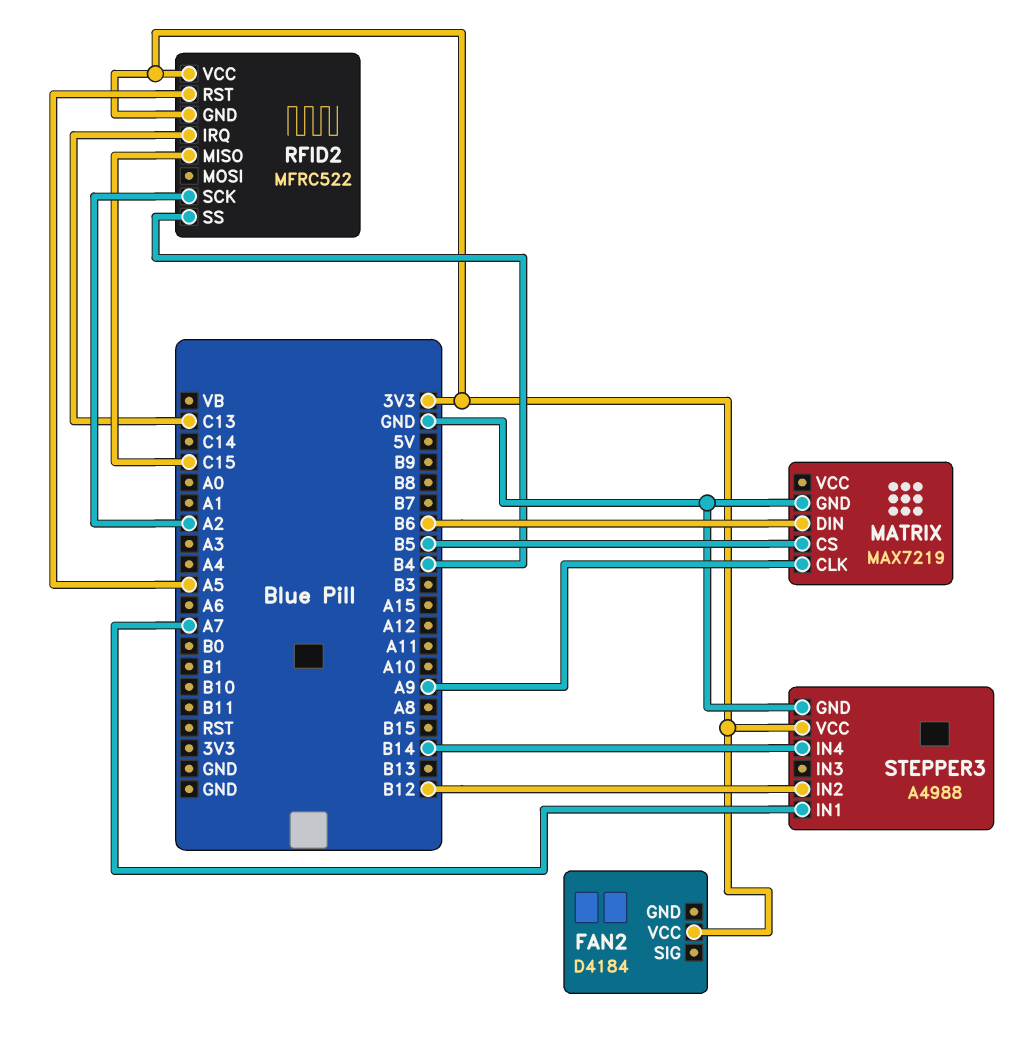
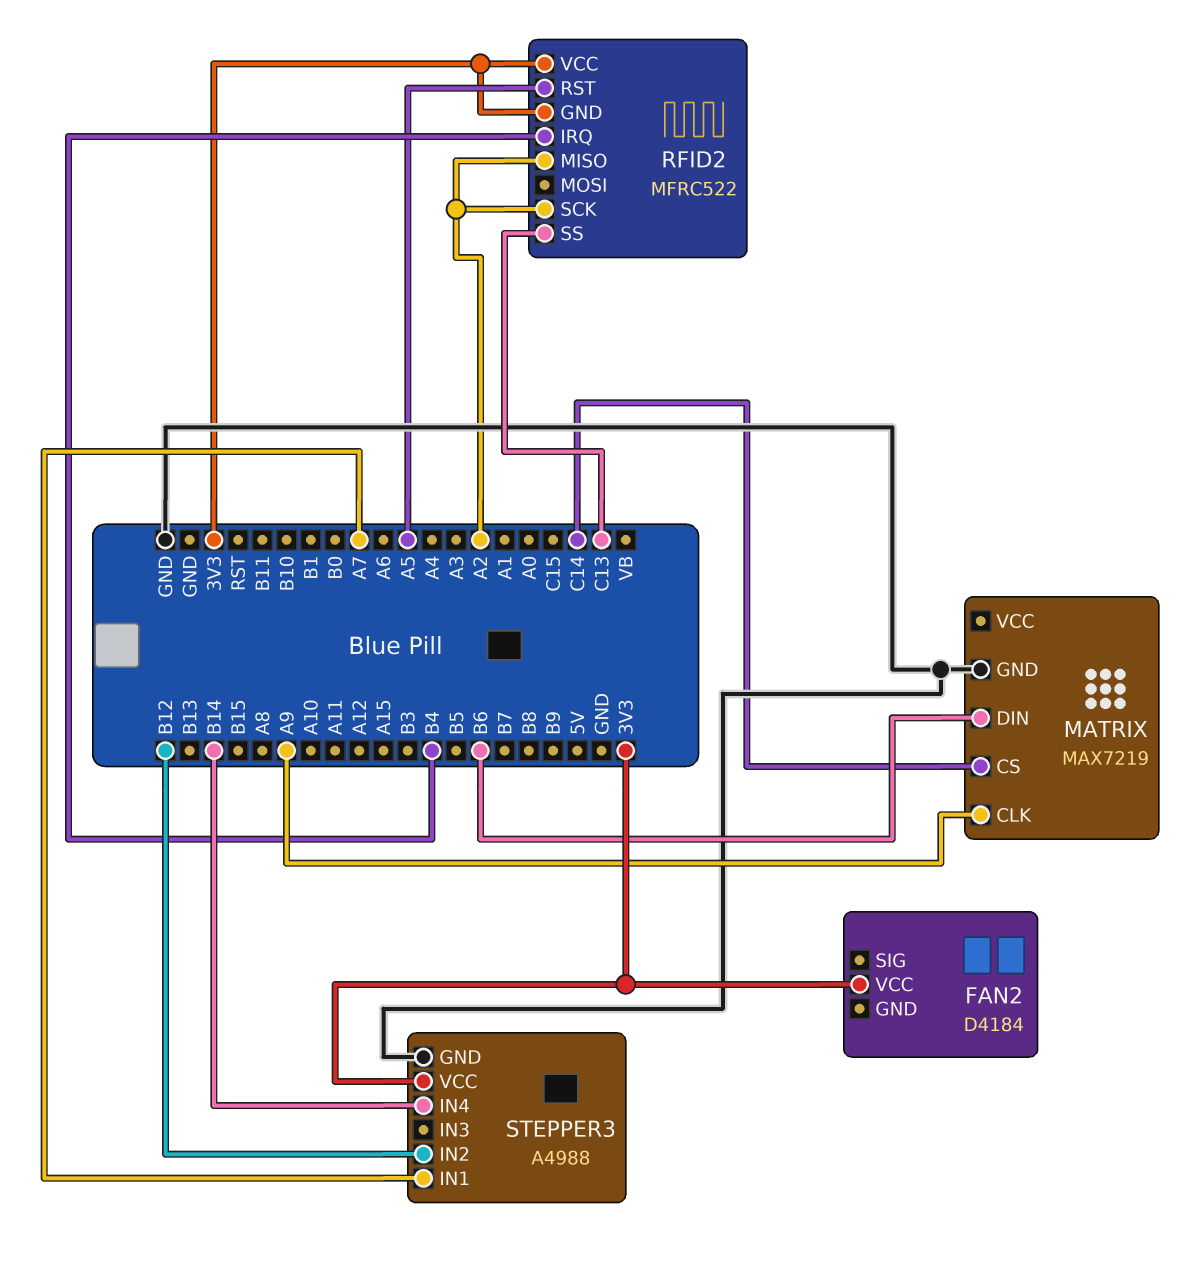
MATRIX pin CS: B5 -> C14
RFID2 pin IRQ: C13 -> B4
RFID2 pin MISO: C15 -> A2
RFID2 pin SS: B4 -> C13

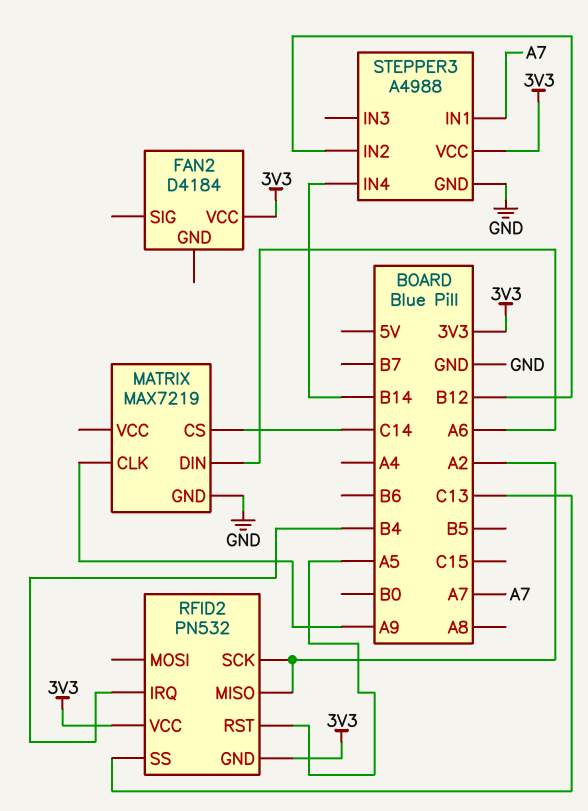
MATRIX pin DIN: B6 -> A6
RFID2: MFRC522 -> PN532

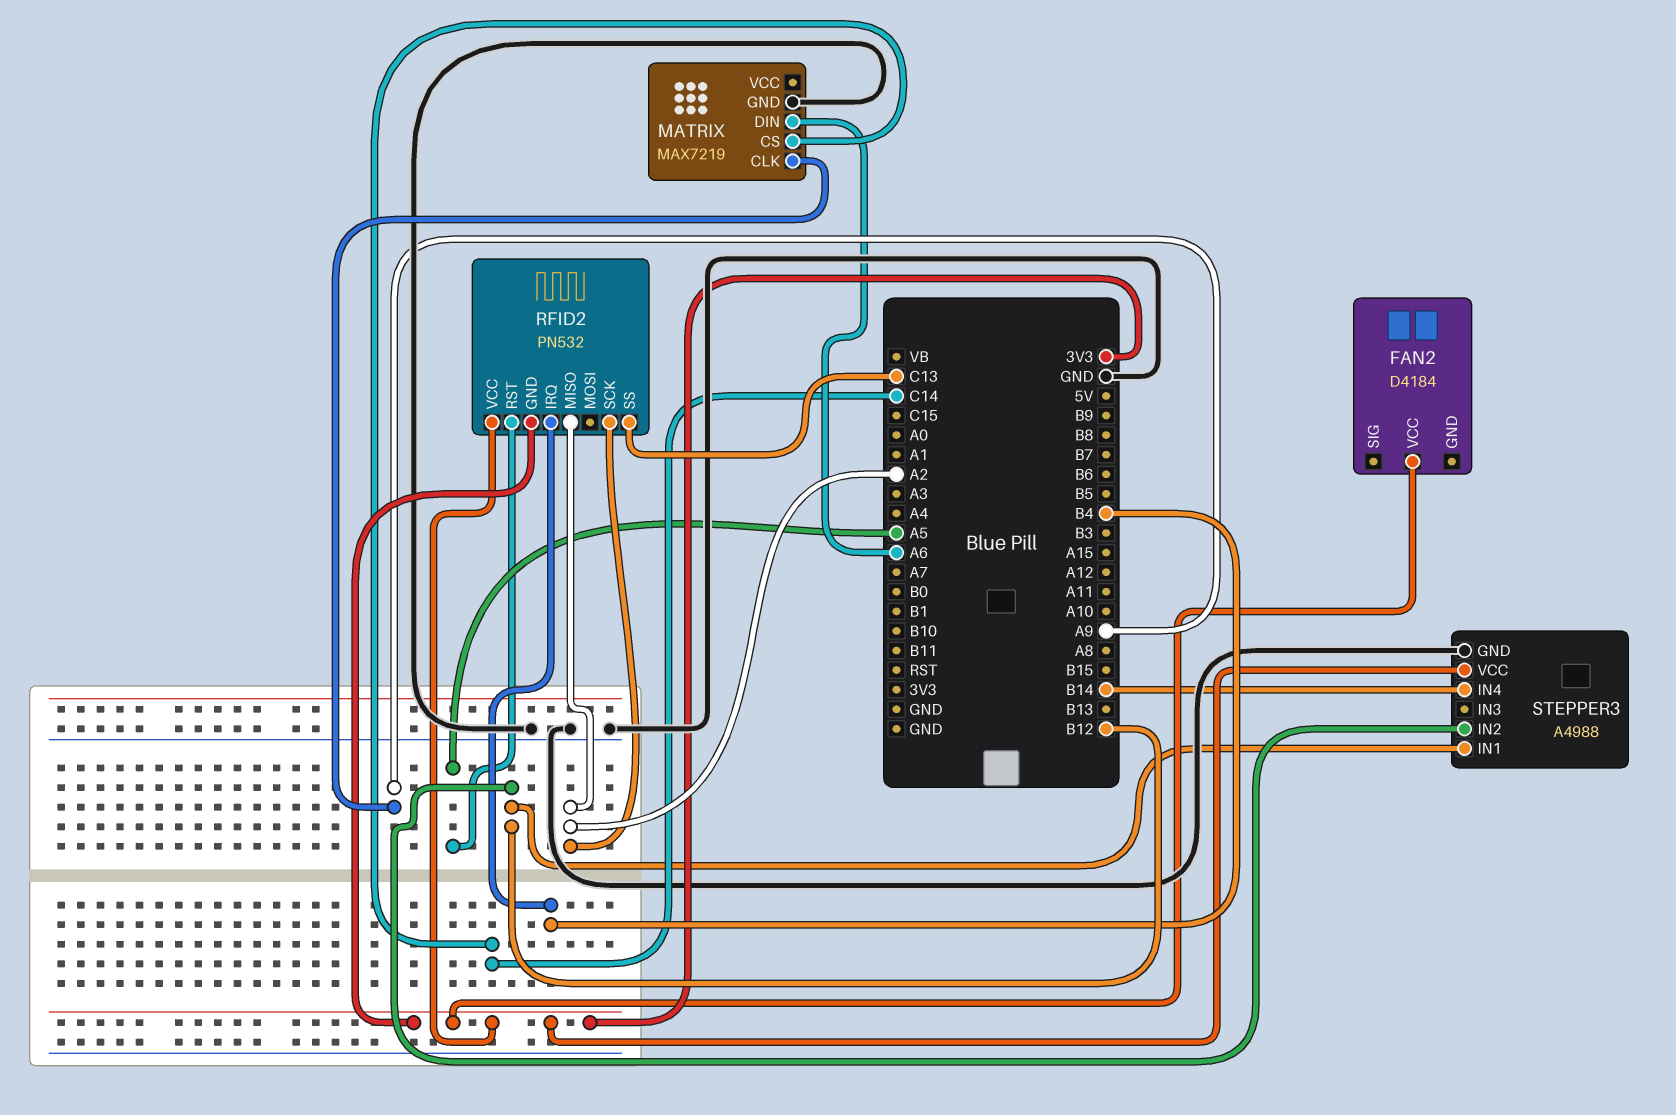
STEPPER3 pin IN1: A7 -> B12

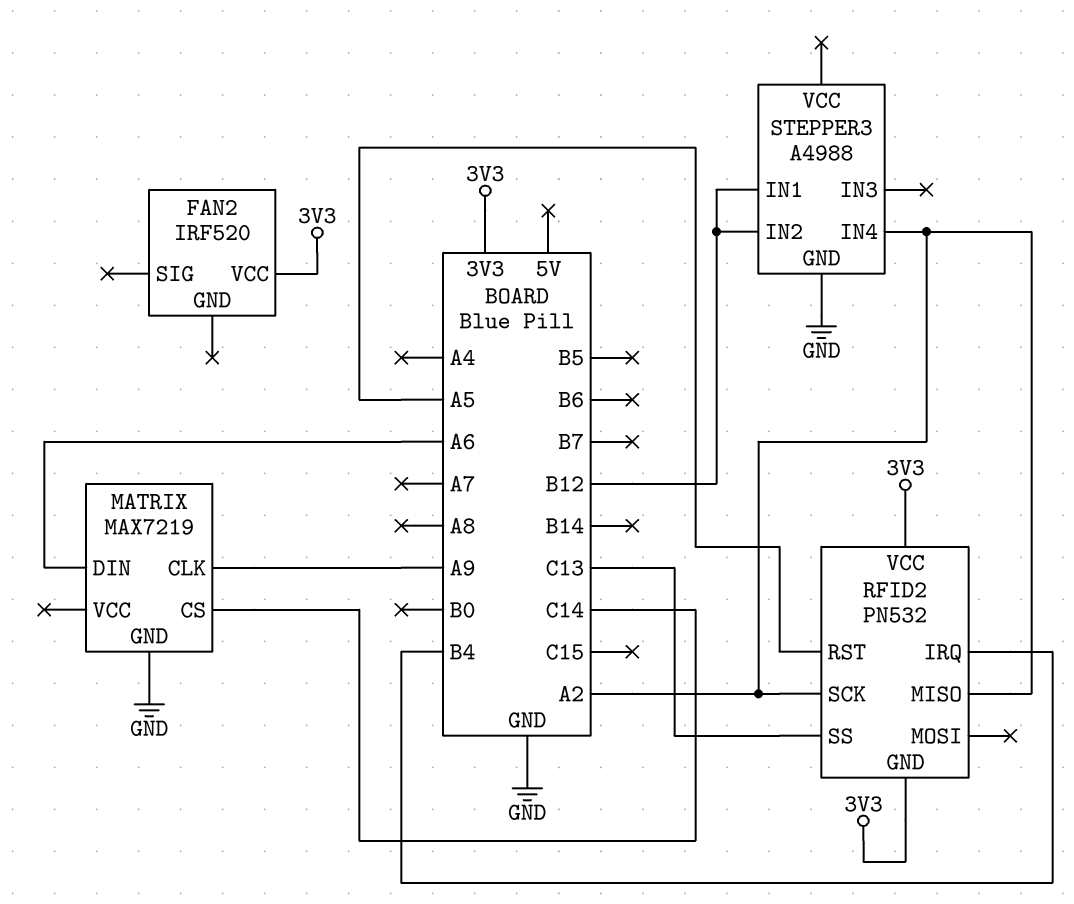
FAN2: D4184 -> IRF520
STEPPER3 pin IN4: B14 -> A2
STEPPER3 pin VCC: 3V3 -> none

